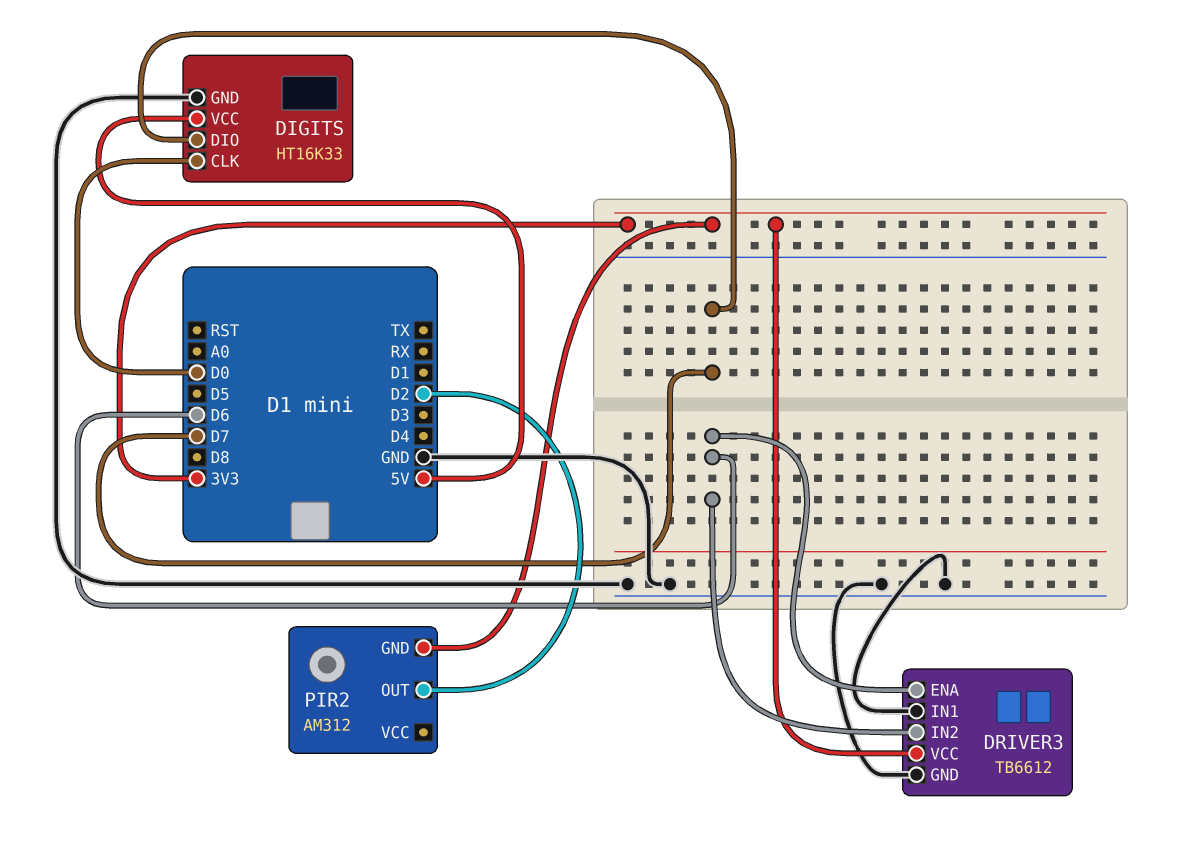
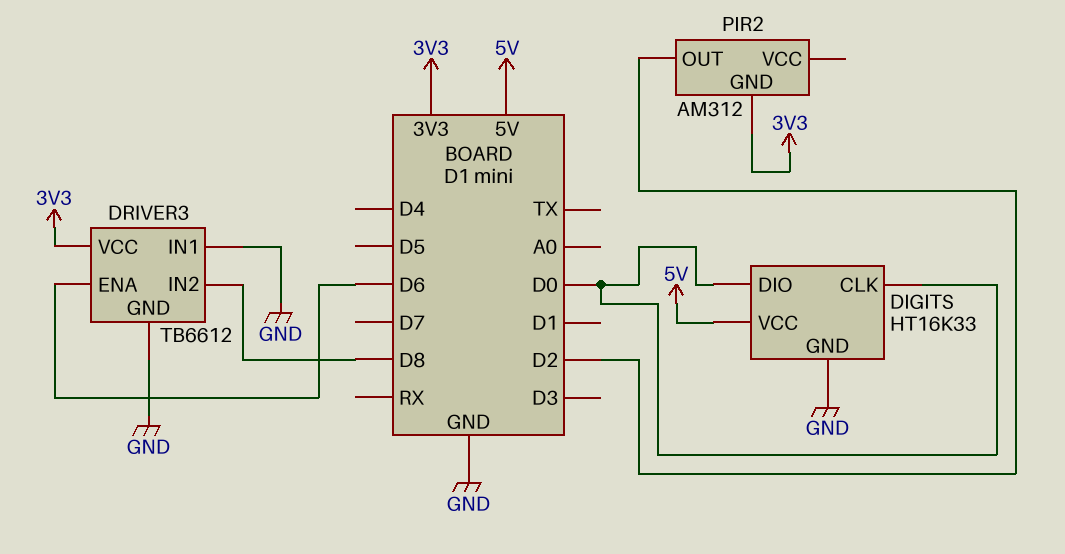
DIGITS pin DIO: D7 -> D0
DRIVER3 pin IN2: D6 -> D8

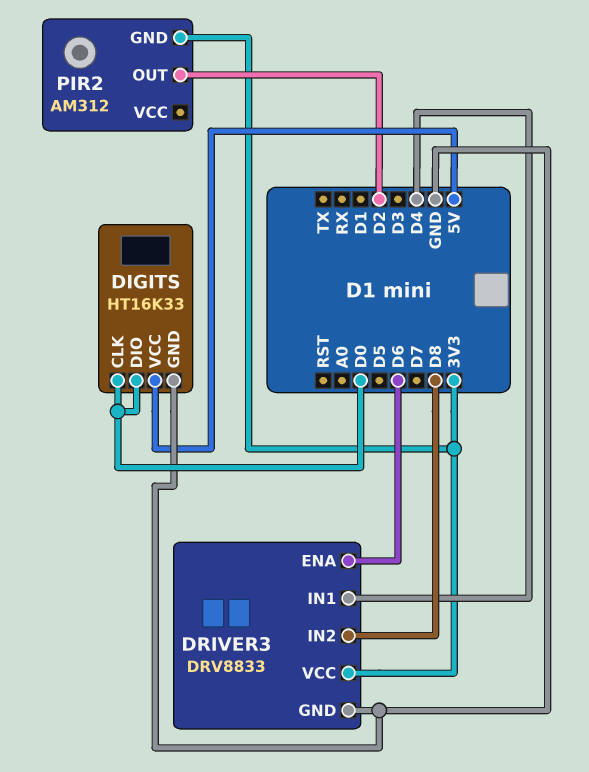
DRIVER3: TB6612 -> DRV8833
DRIVER3 pin IN1: GND -> D4

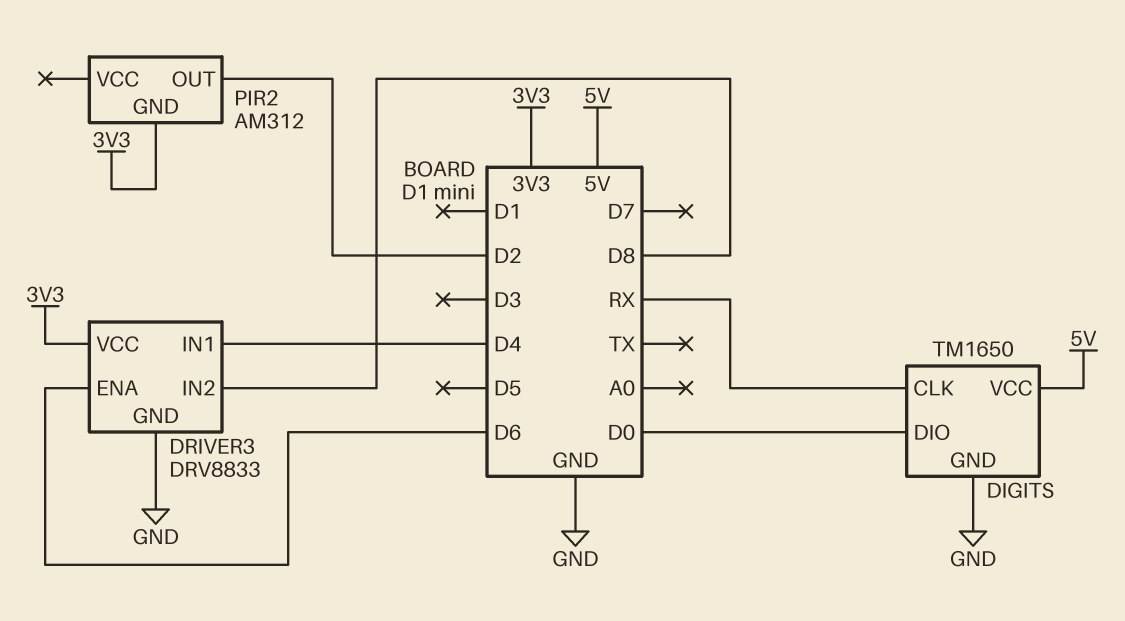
DIGITS: HT16K33 -> TM1650
DIGITS pin CLK: D0 -> RX

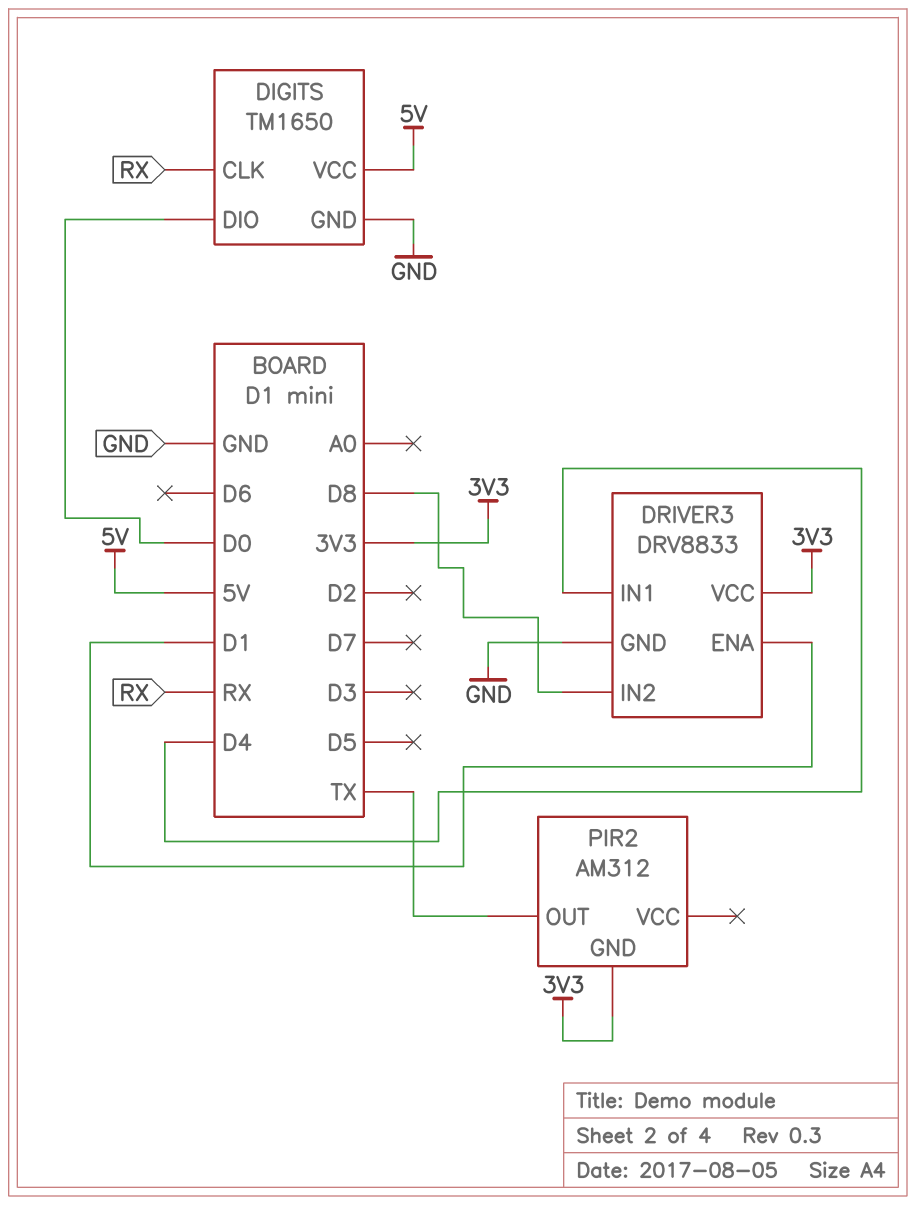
DRIVER3 pin ENA: D6 -> D1
PIR2 pin OUT: D2 -> TX

